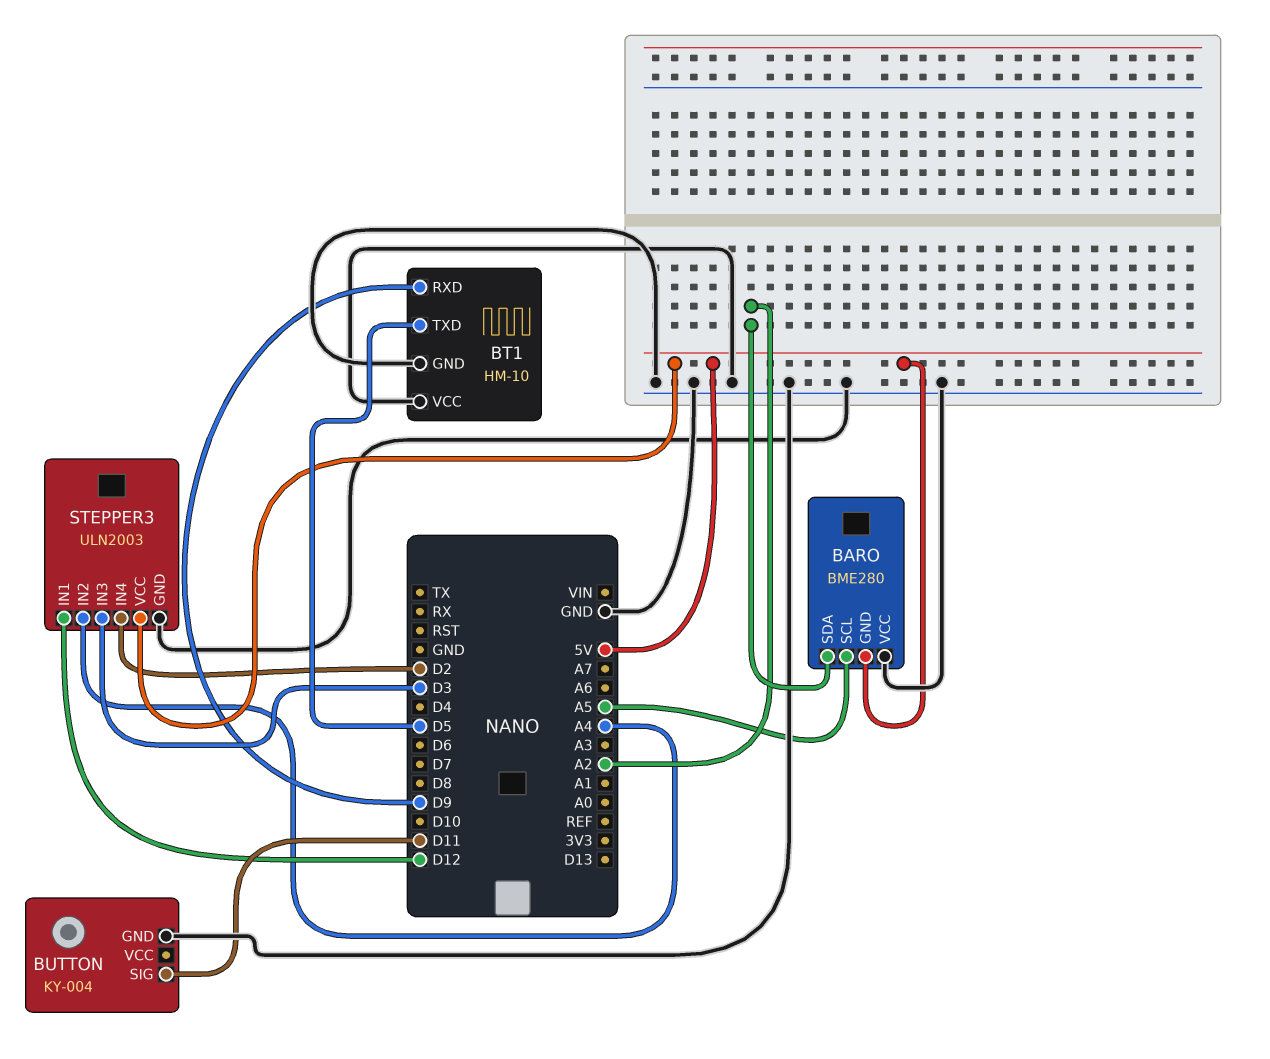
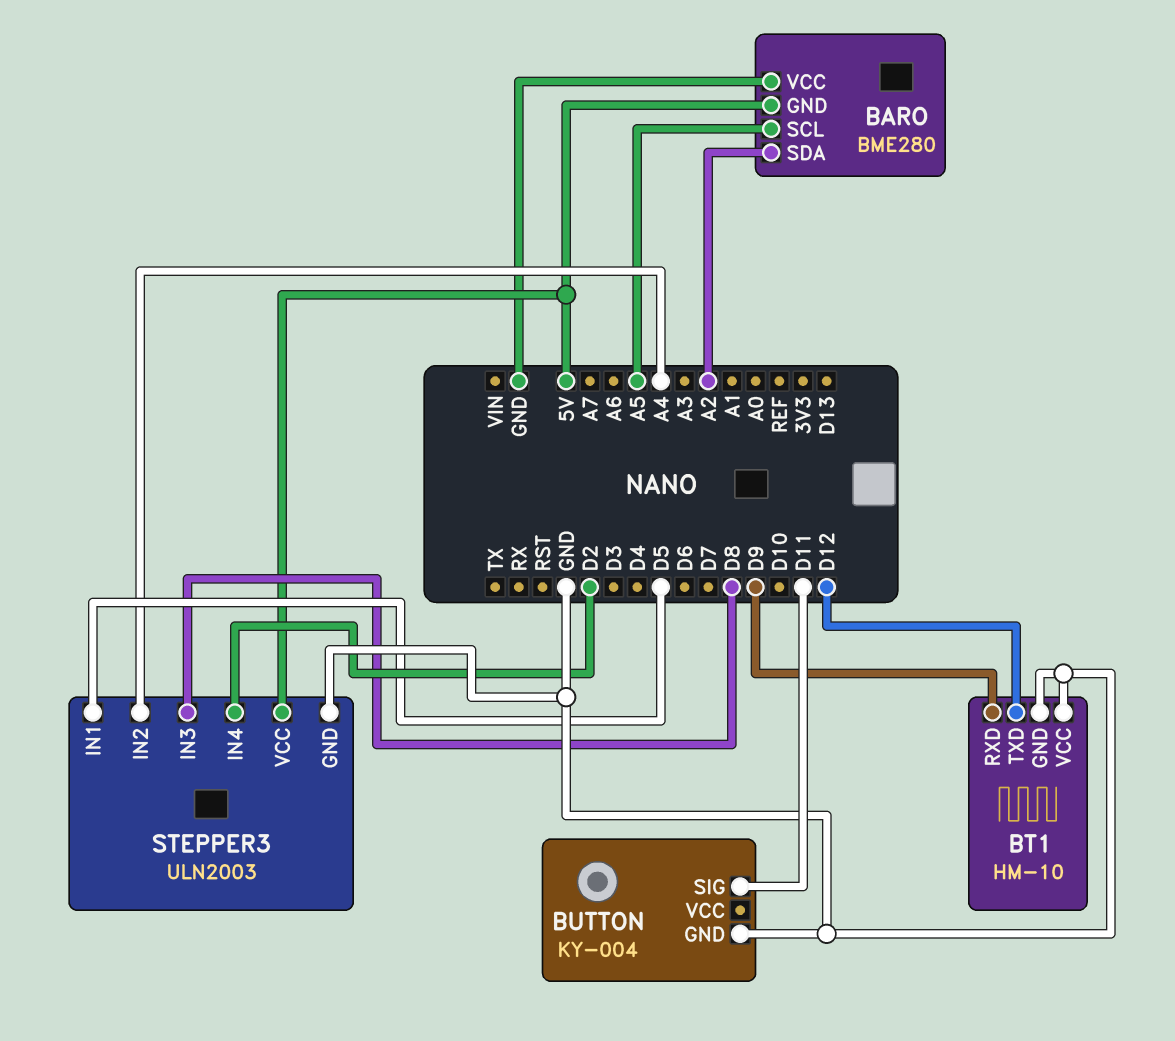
BT1 pin TXD: D5 -> D12
STEPPER3 pin IN1: D12 -> D5
STEPPER3 pin IN3: D3 -> D8

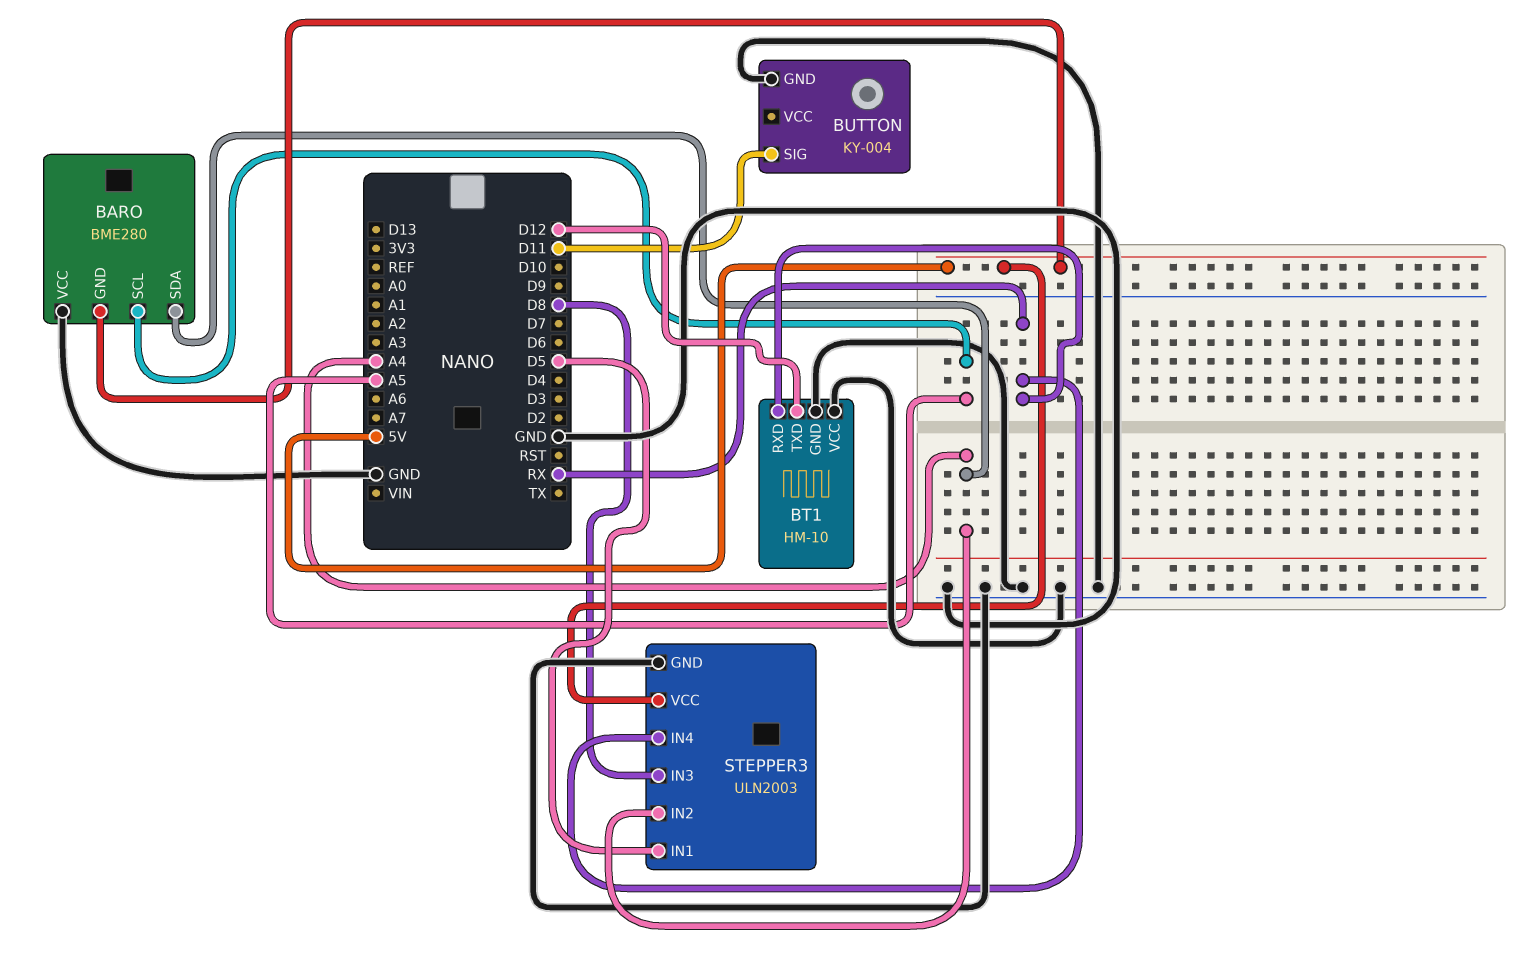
BARO pin SDA: A2 -> A4
BT1 pin RXD: D9 -> RX
STEPPER3 pin IN4: D2 -> RX

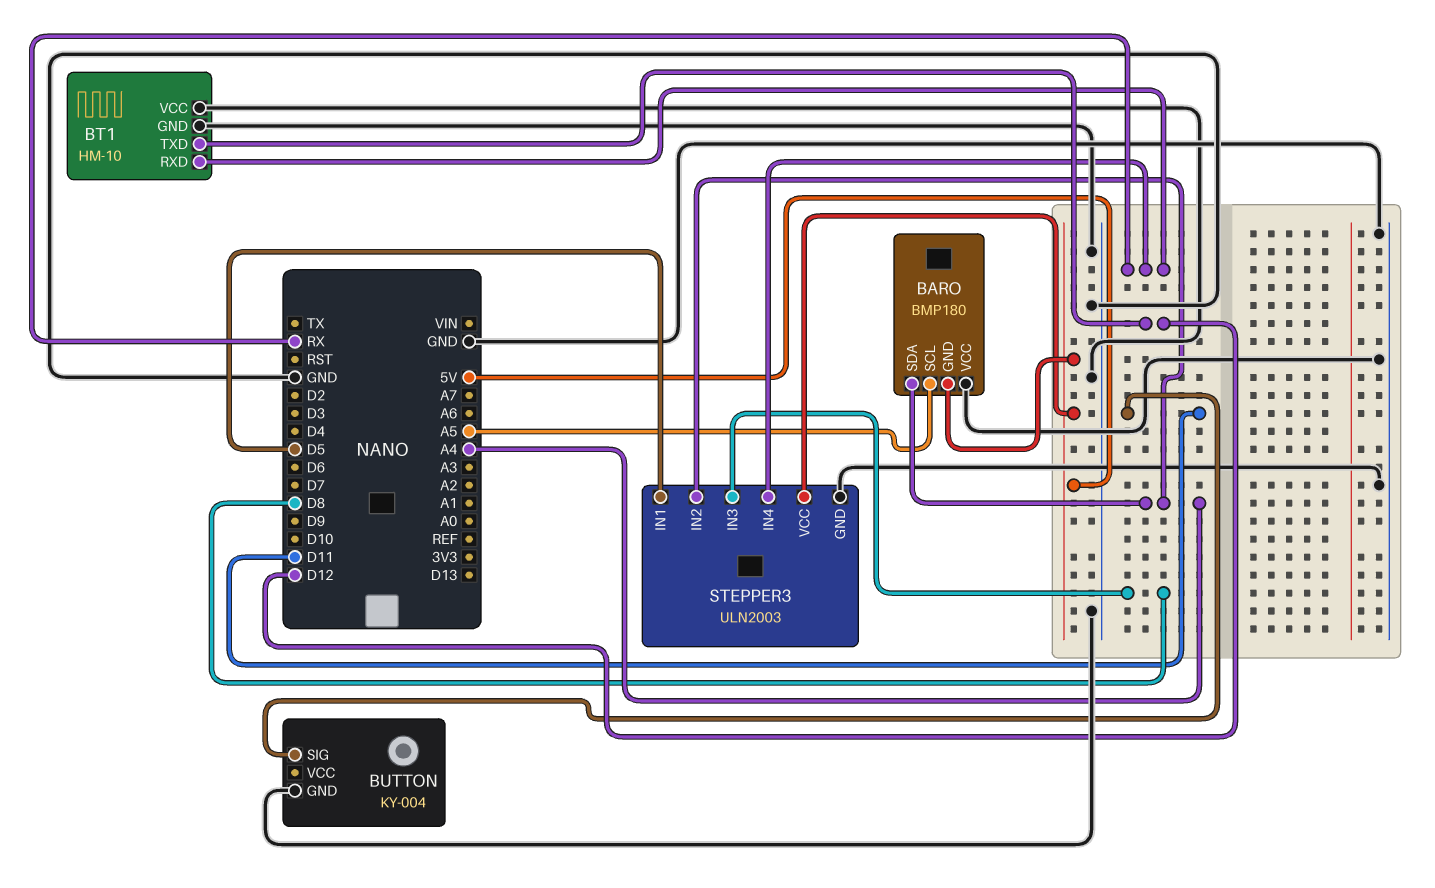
BARO: BME280 -> BMP180

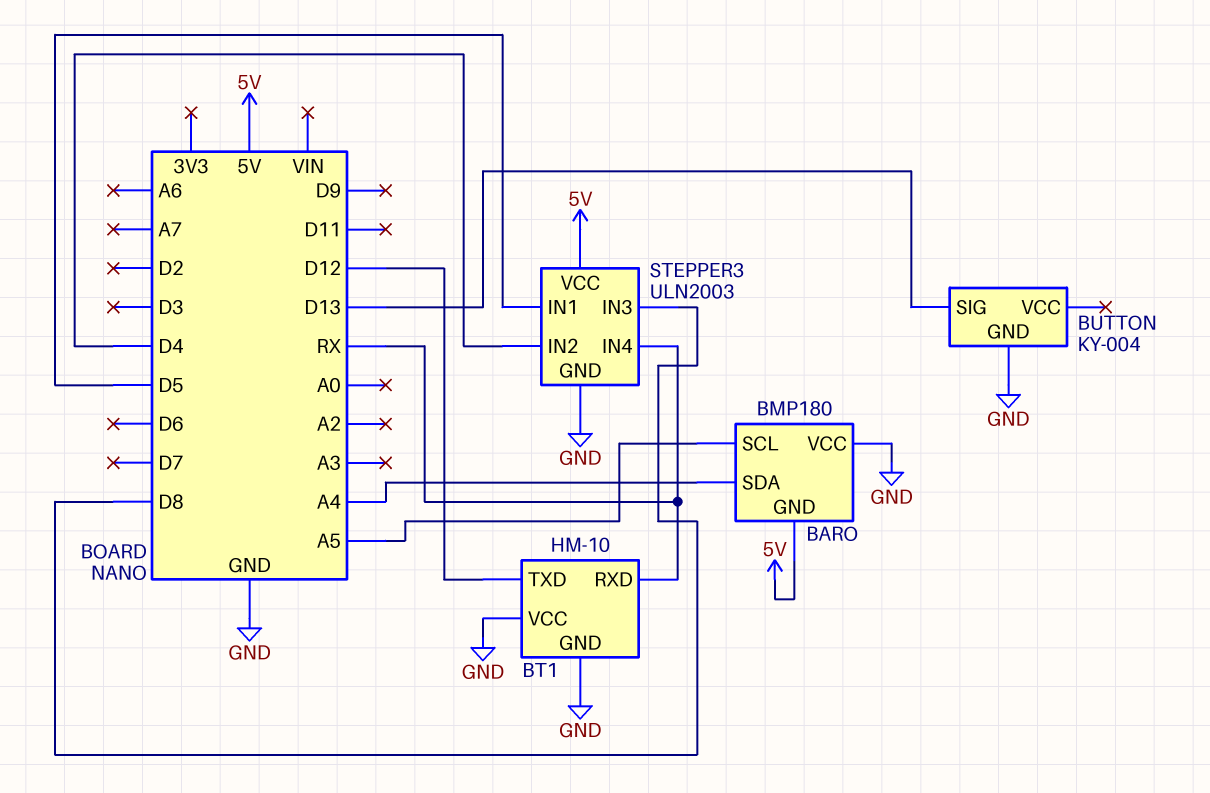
BUTTON pin SIG: D11 -> D13
STEPPER3 pin IN2: A4 -> D4

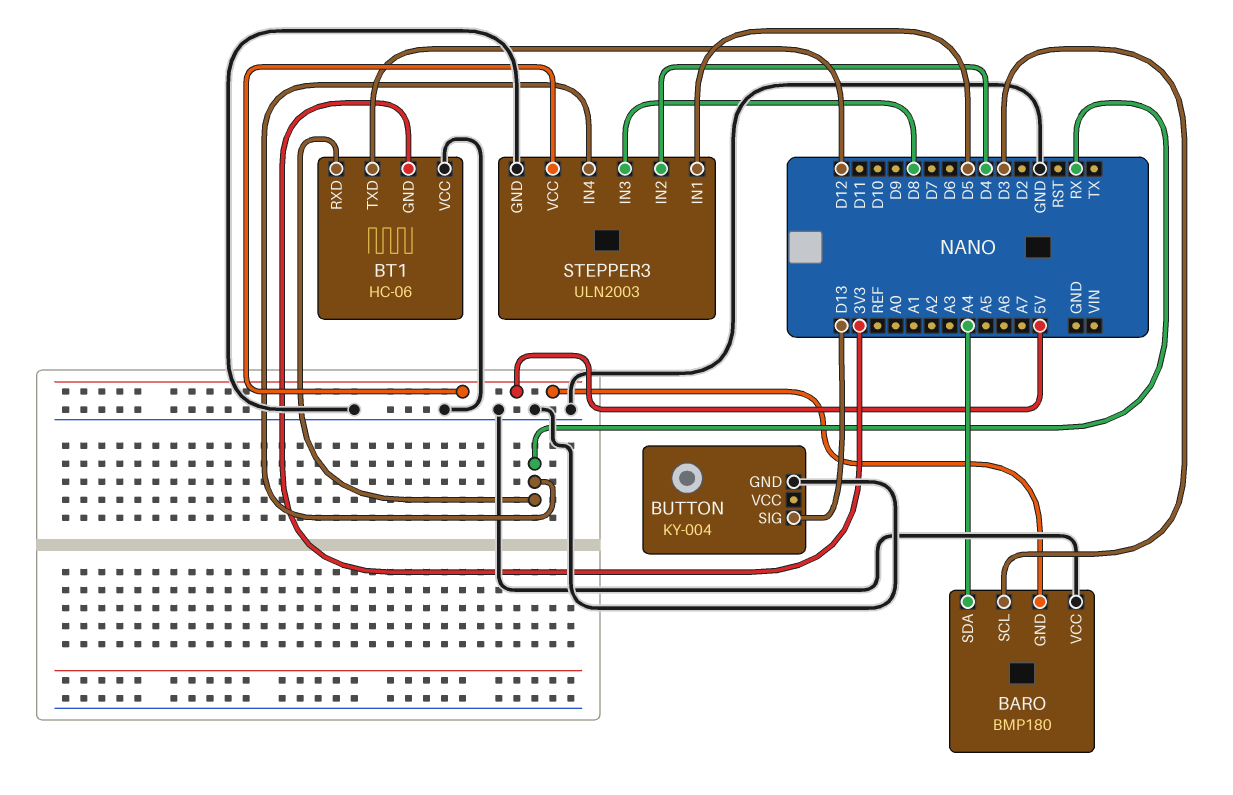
BARO pin SCL: A5 -> D3
BT1: HM-10 -> HC-06
BT1 pin GND: GND -> 3V3

